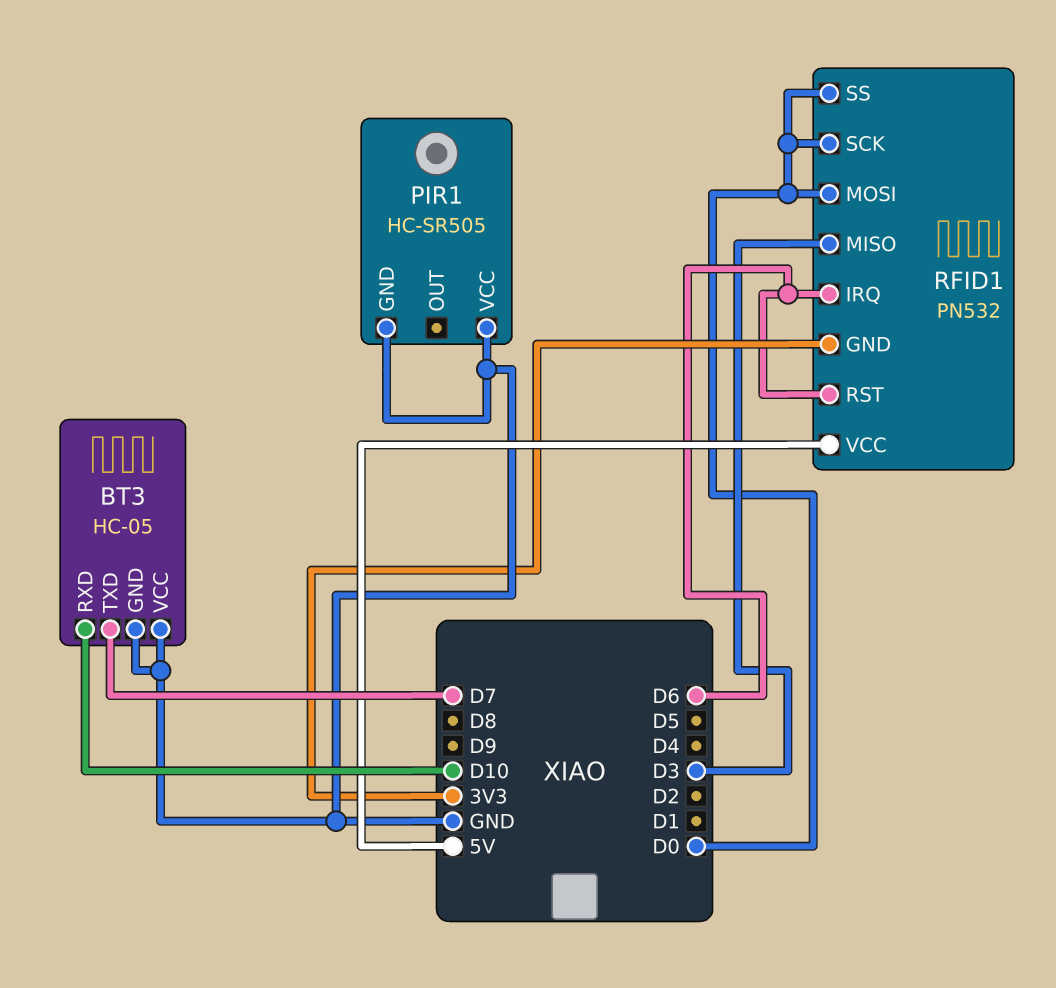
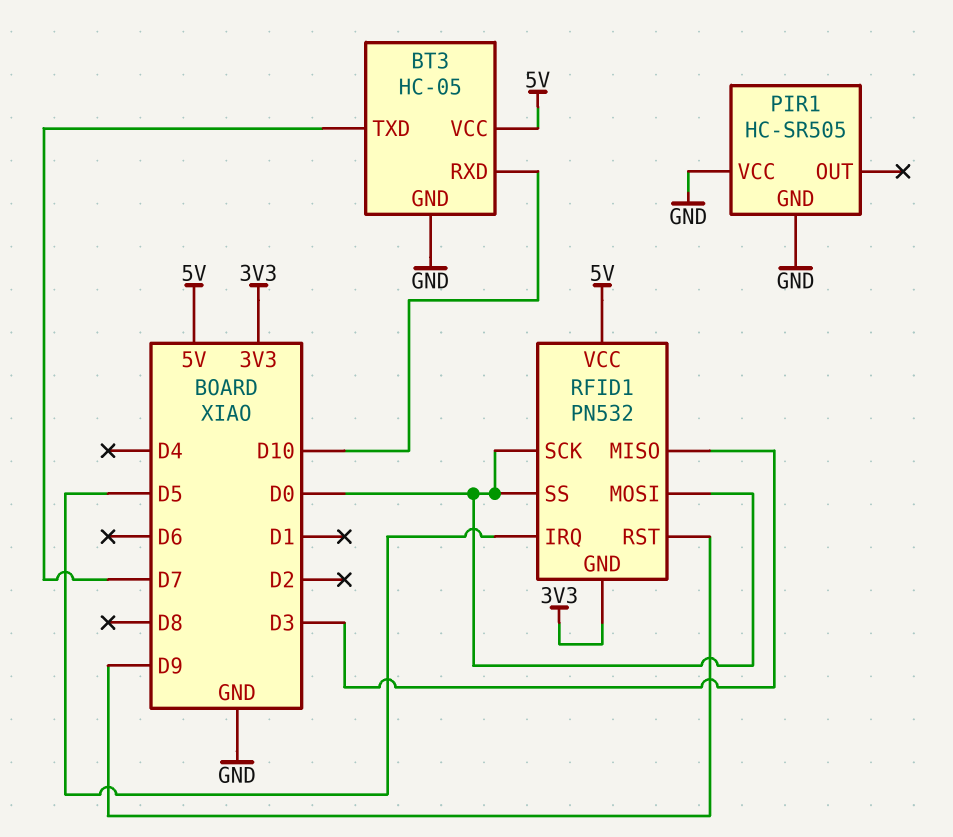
BT3 pin VCC: GND -> 5V
RFID1 pin IRQ: D6 -> D5
RFID1 pin RST: D6 -> D9

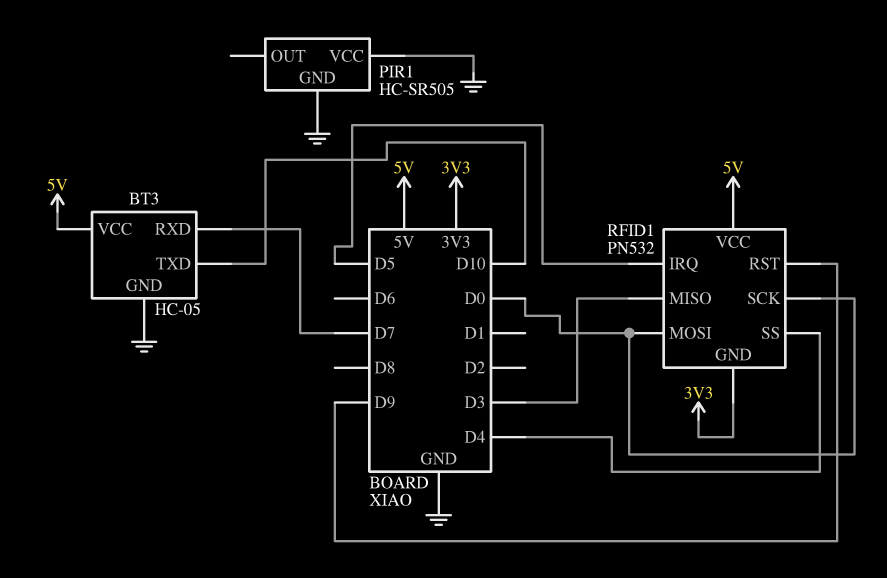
BT3 pin RXD: D10 -> D7
BT3 pin TXD: D7 -> D10
RFID1 pin SS: D0 -> D4

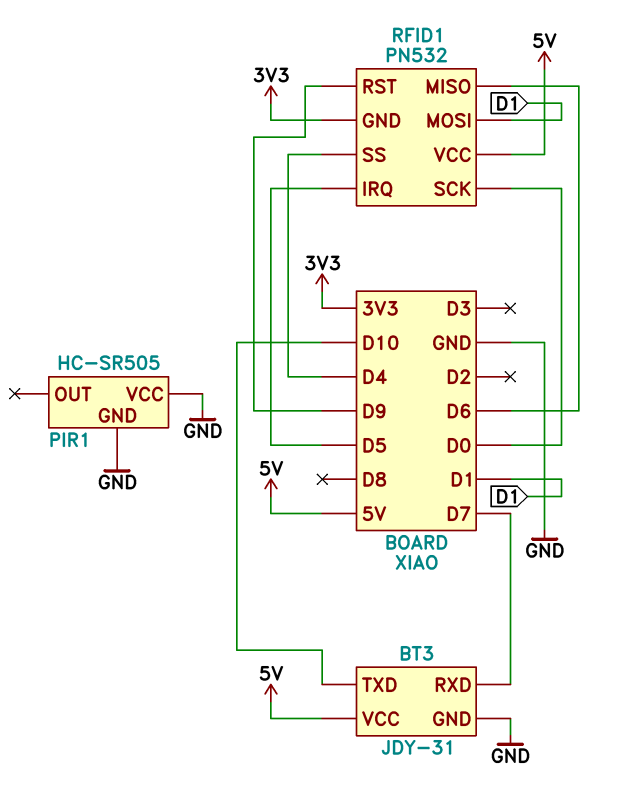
BT3: HC-05 -> JDY-31
RFID1 pin MISO: D3 -> D6
RFID1 pin MOSI: D0 -> D1

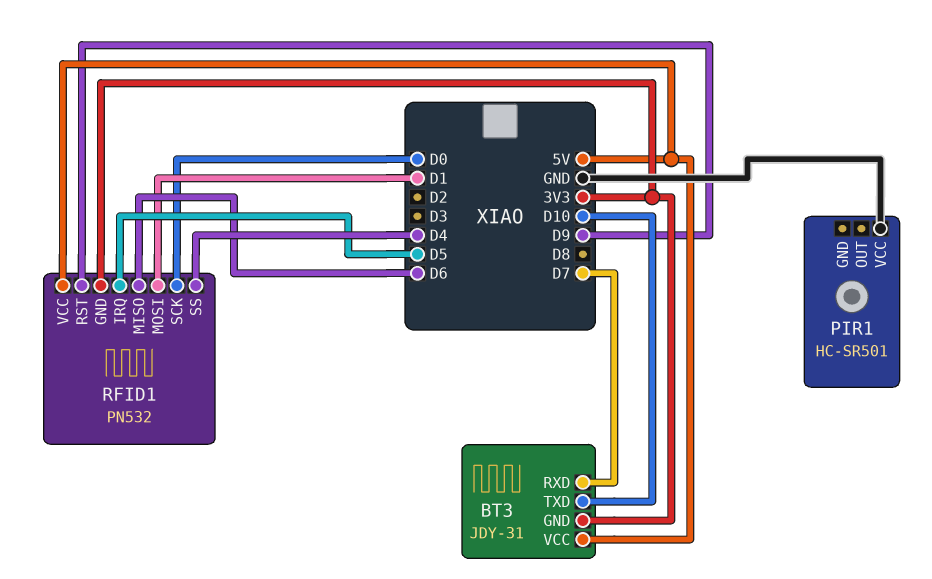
BT3 pin GND: GND -> 3V3
PIR1: HC-SR505 -> HC-SR501
PIR1 pin GND: GND -> none

